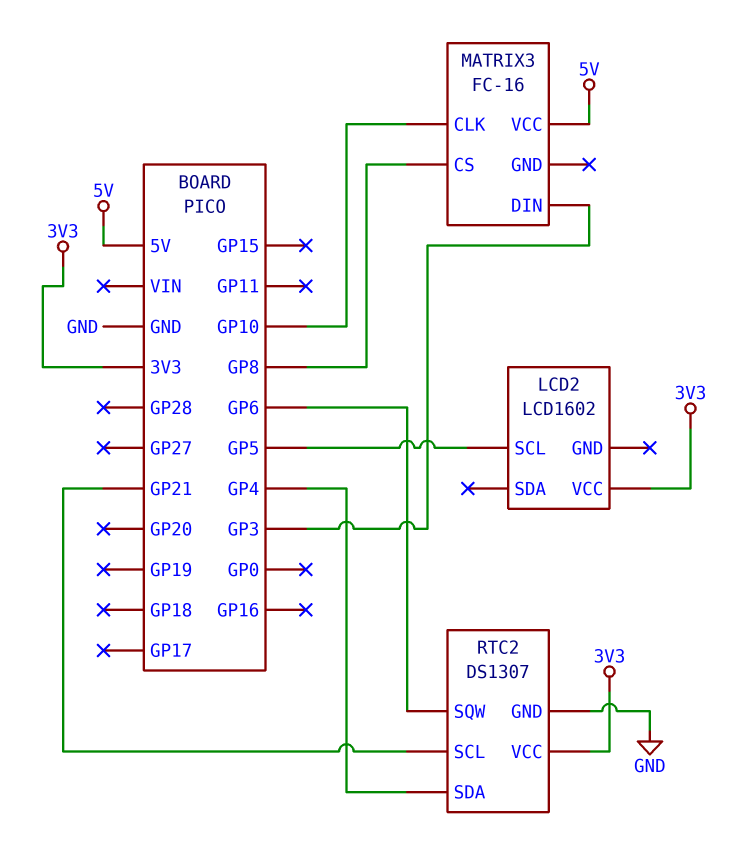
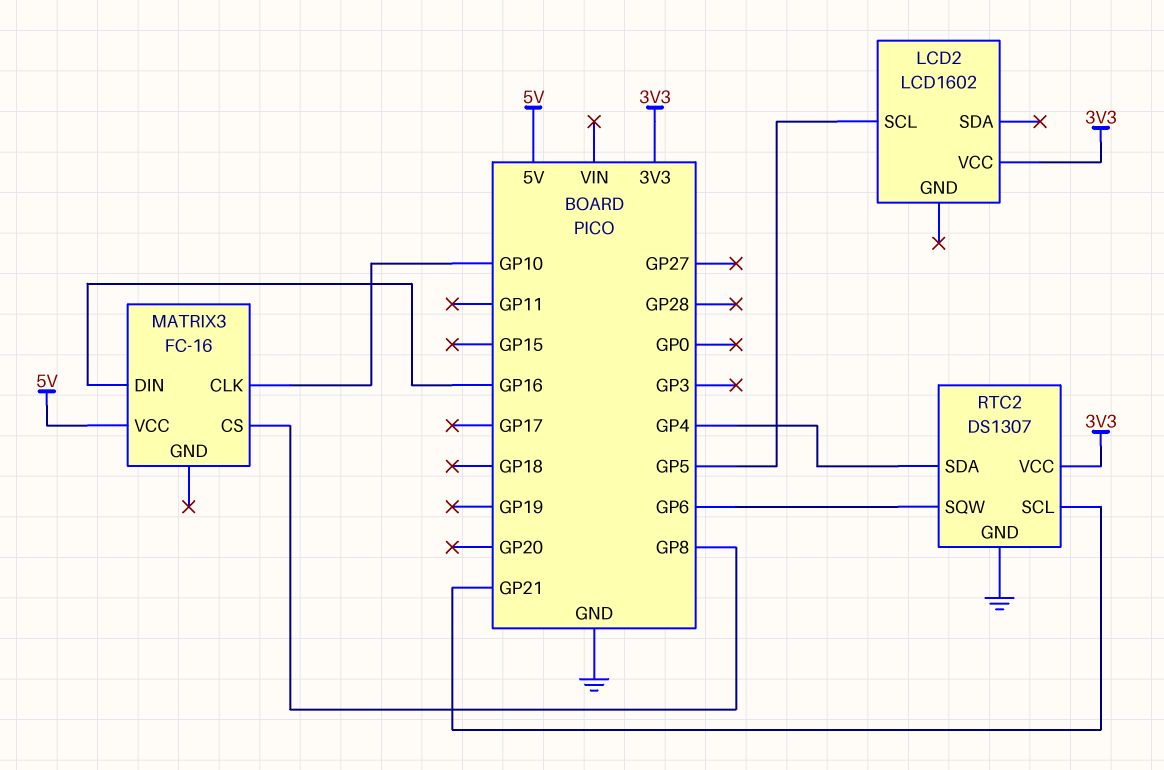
MATRIX3 pin DIN: GP3 -> GP16

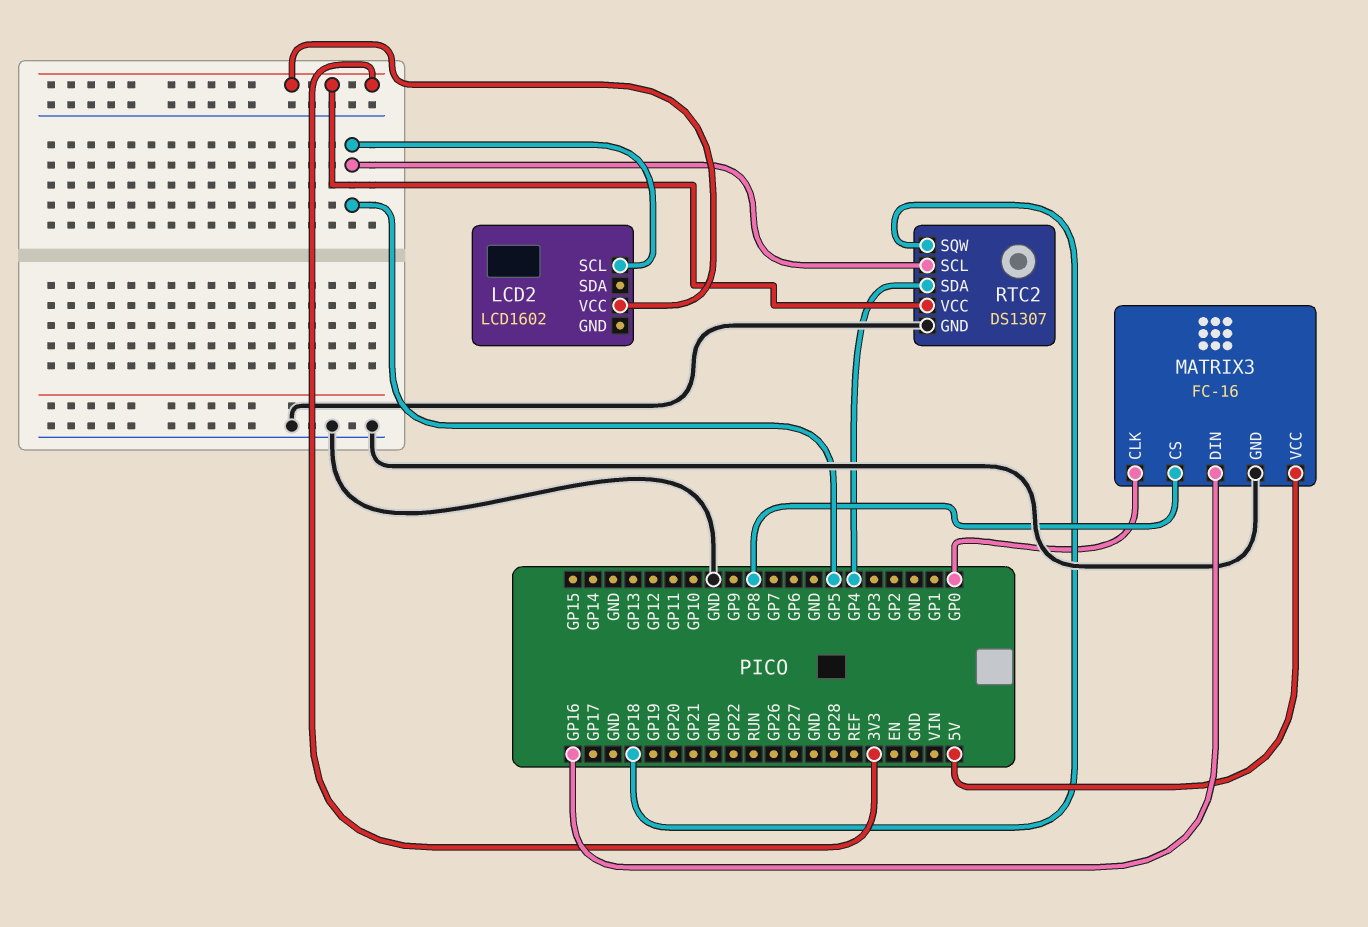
MATRIX3 pin CLK: GP10 -> GP0
MATRIX3 pin GND: none -> GND
RTC2 pin SCL: GP21 -> GP5
RTC2 pin SQW: GP6 -> GP18

